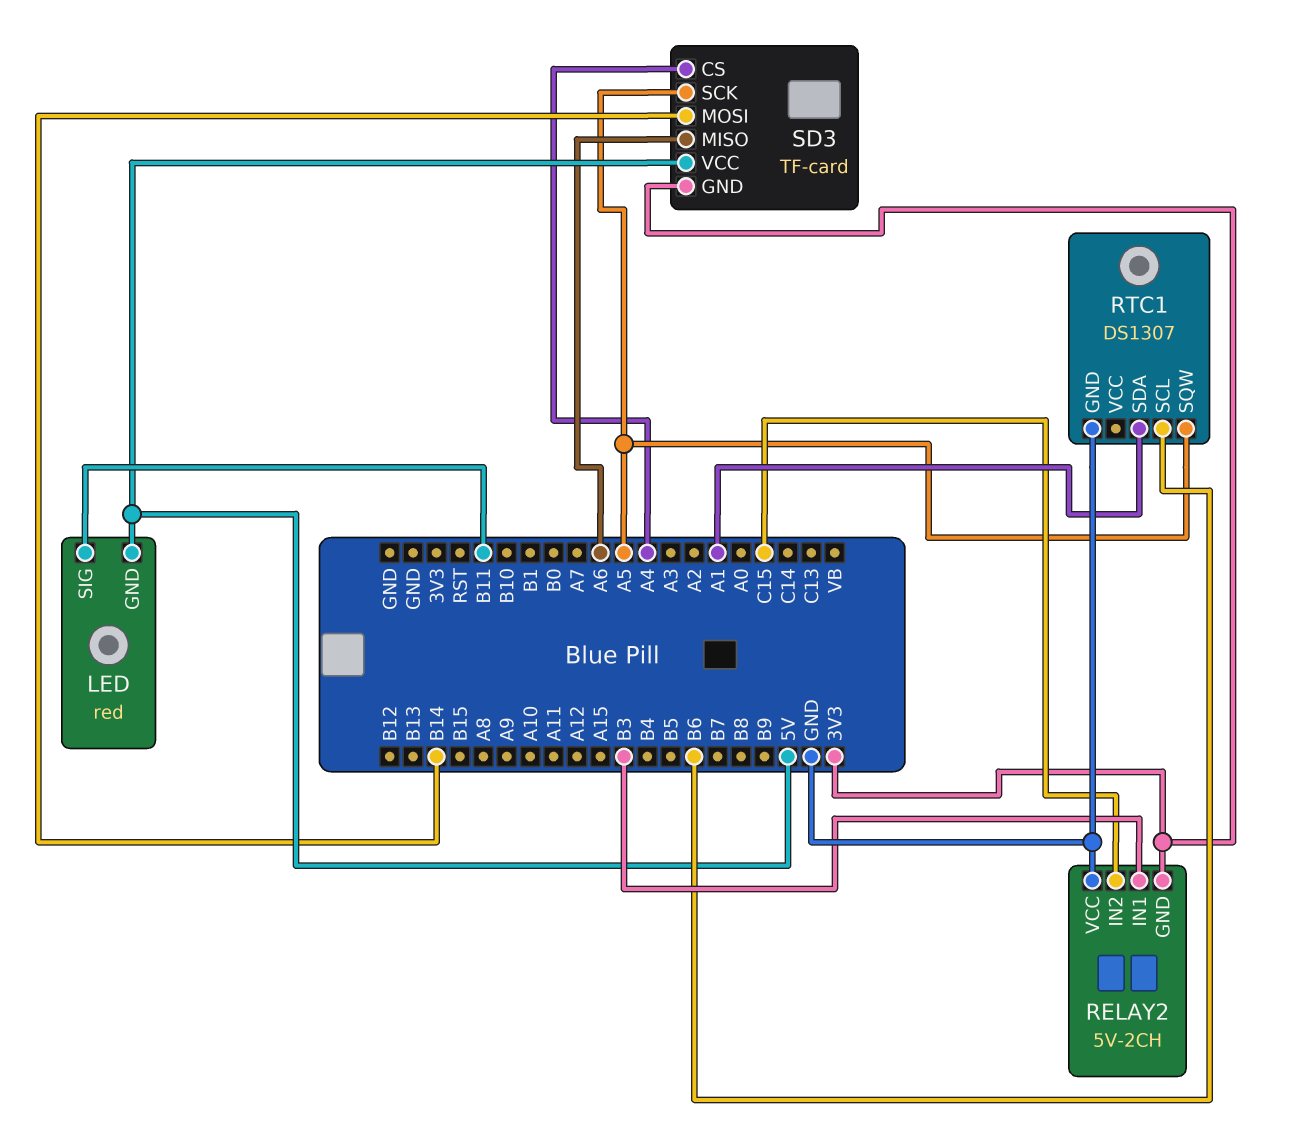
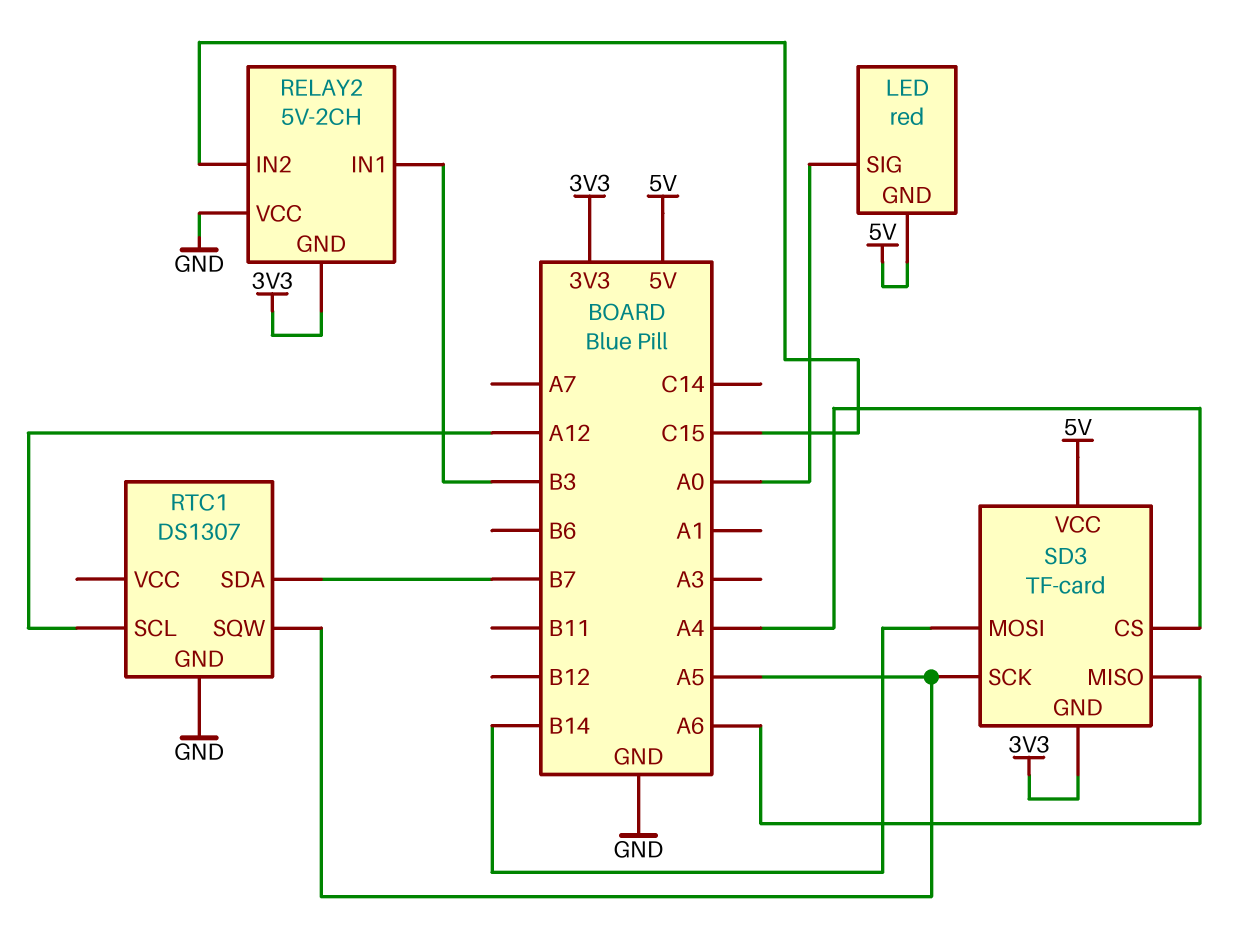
LED pin SIG: B11 -> A0
RTC1 pin SCL: B6 -> A12
RTC1 pin SDA: A1 -> B7

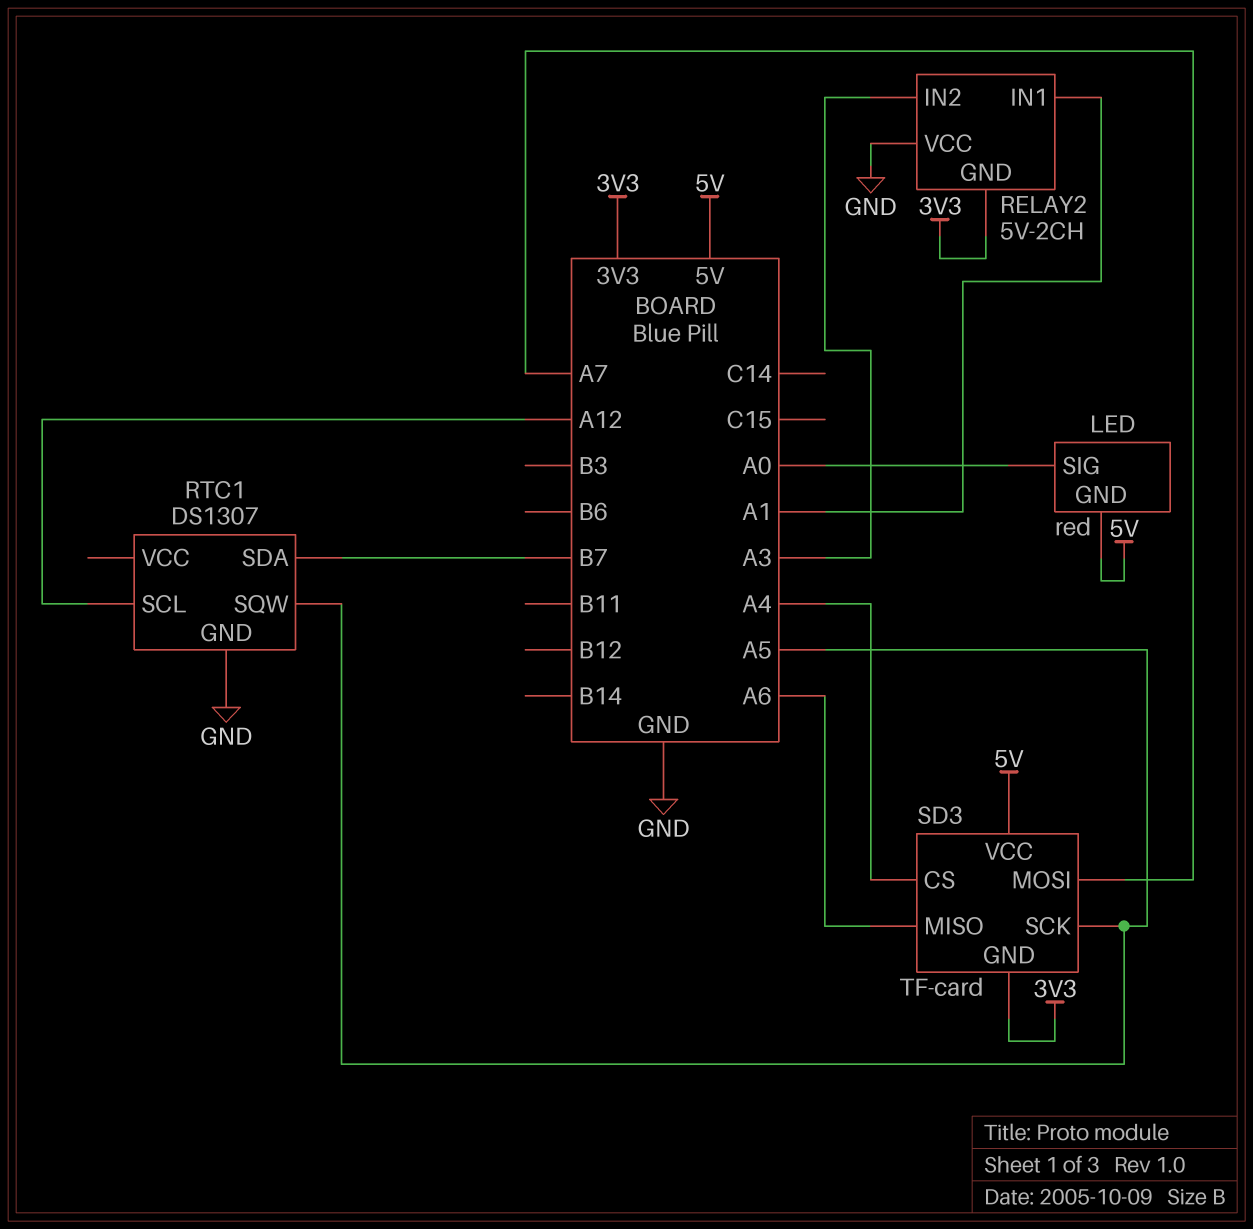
RELAY2 pin IN1: B3 -> A1
RELAY2 pin IN2: C15 -> A3
SD3 pin MOSI: B14 -> A7

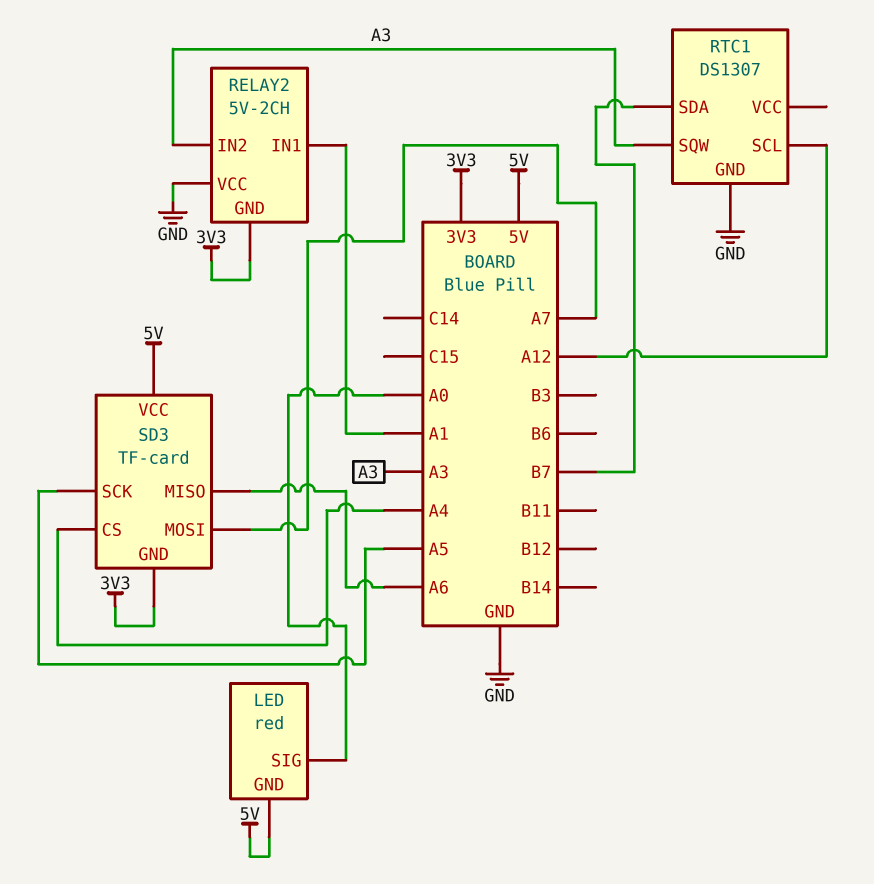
RTC1 pin SQW: A5 -> A3

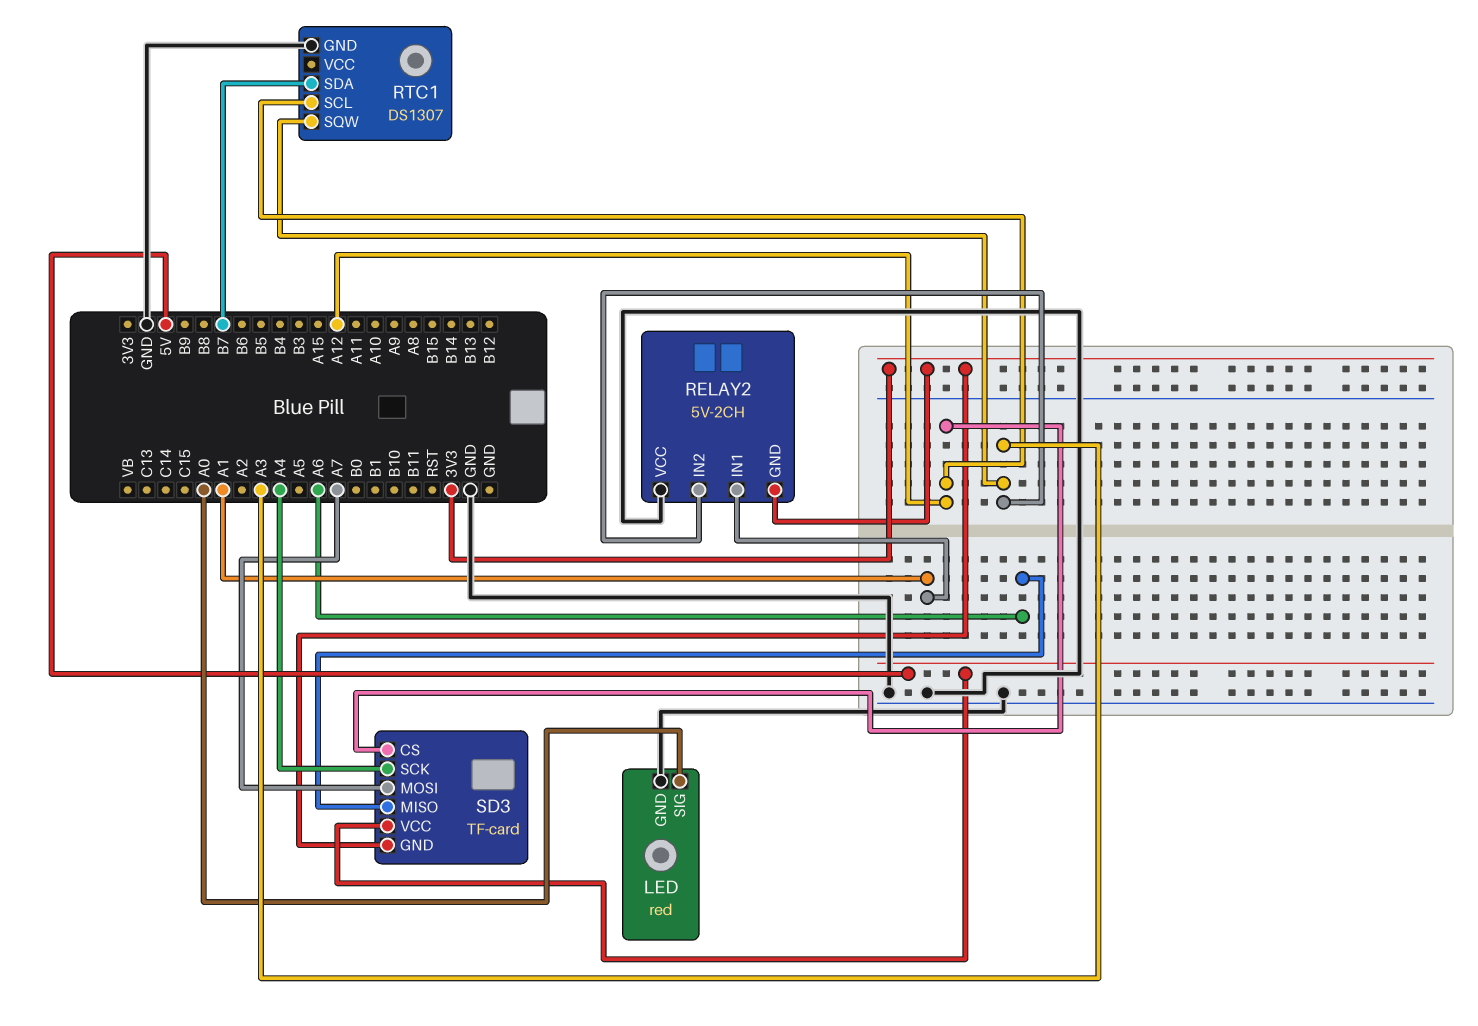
LED pin GND: 5V -> GND
SD3 pin CS: A4 -> A12
SD3 pin SCK: A5 -> A4

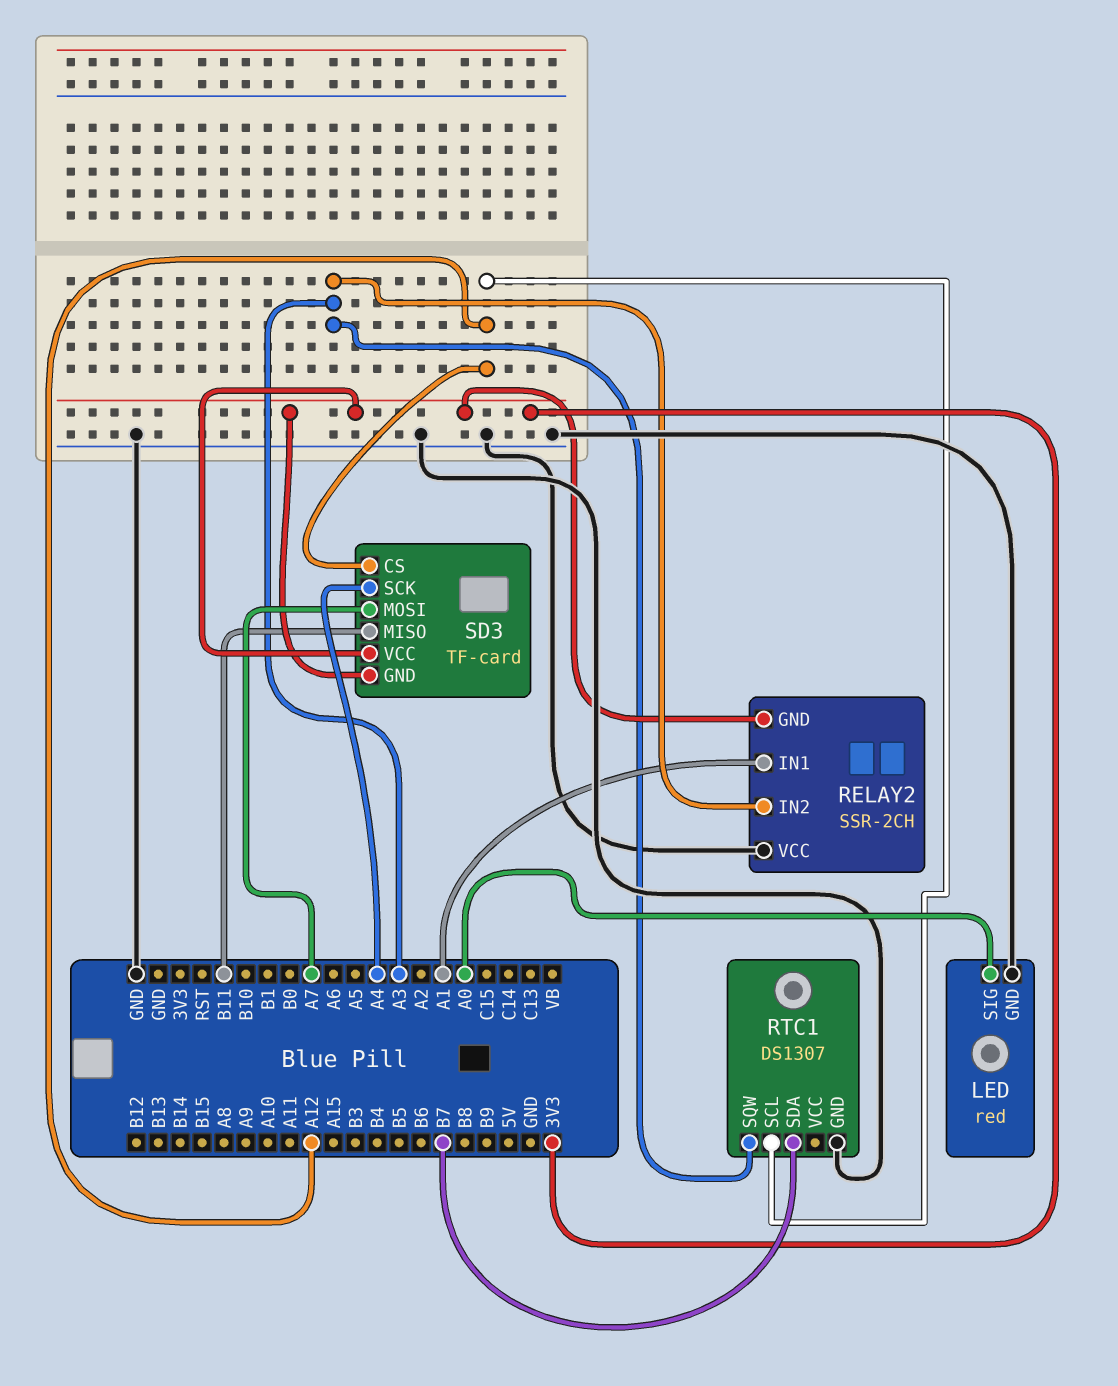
RELAY2: 5V-2CH -> SSR-2CH
SD3 pin MISO: A6 -> B11
SD3 pin VCC: 5V -> 3V3

